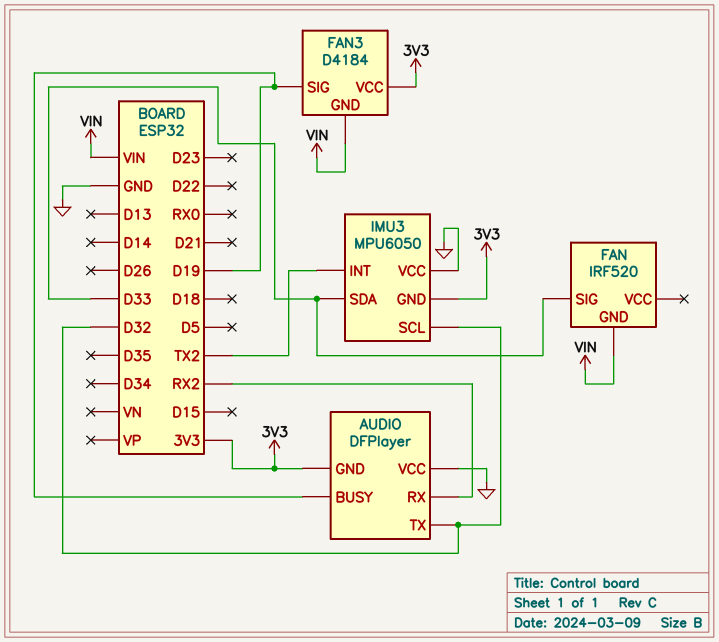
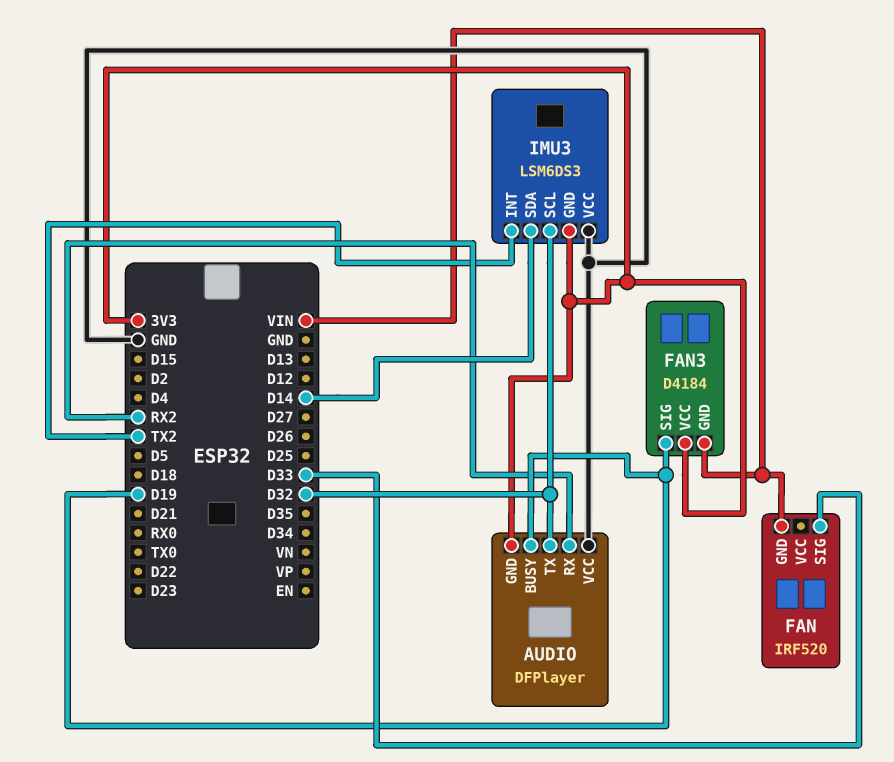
IMU3: MPU6050 -> LSM6DS3
IMU3 pin SDA: D33 -> D14

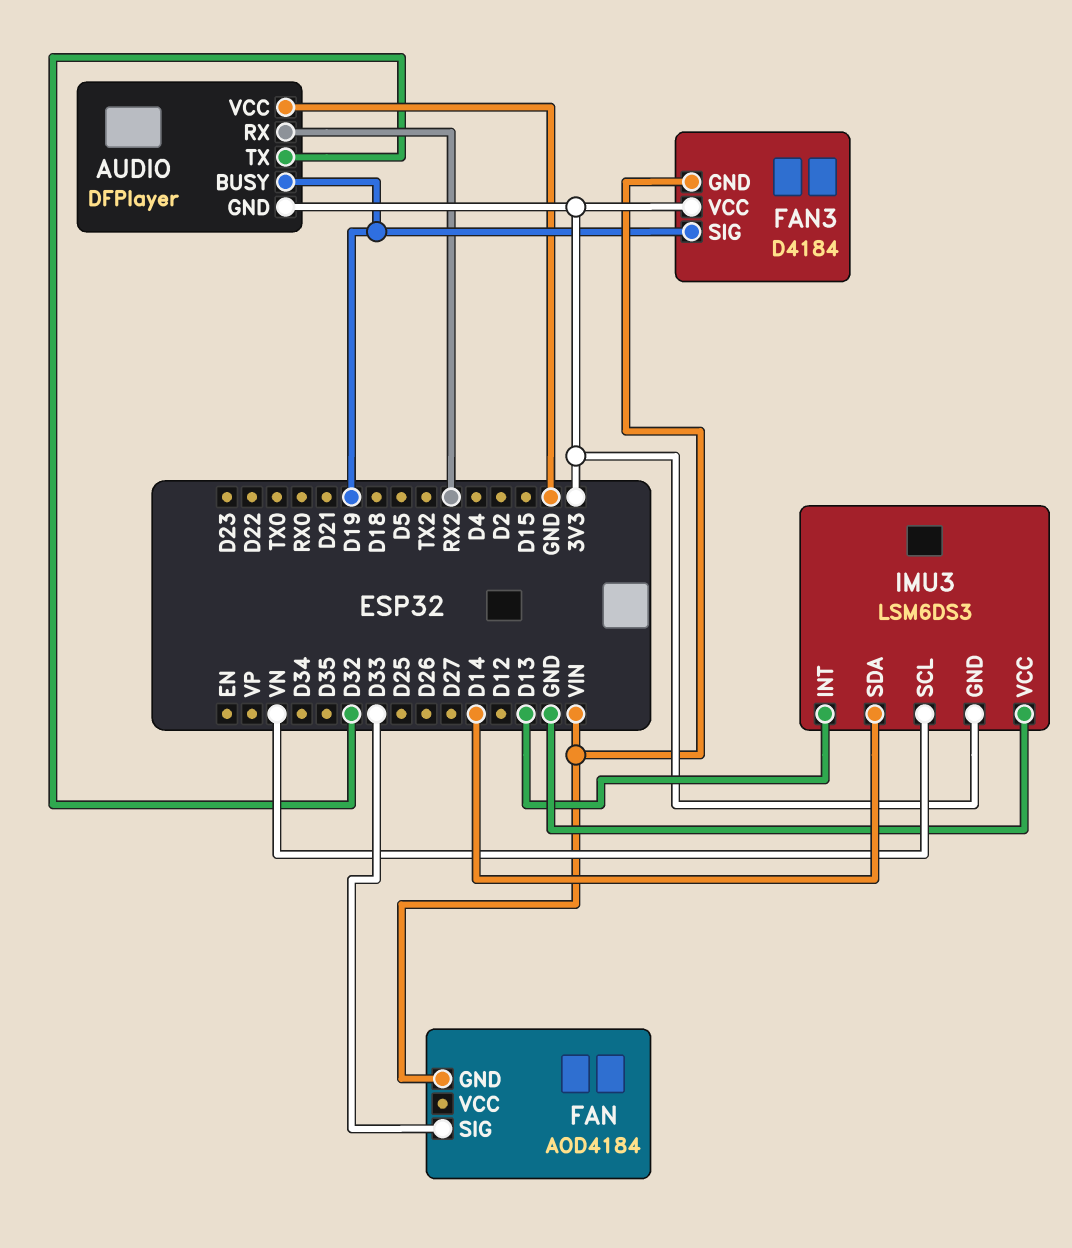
FAN: IRF520 -> AOD4184
IMU3 pin INT: TX2 -> D13
IMU3 pin SCL: D32 -> VN

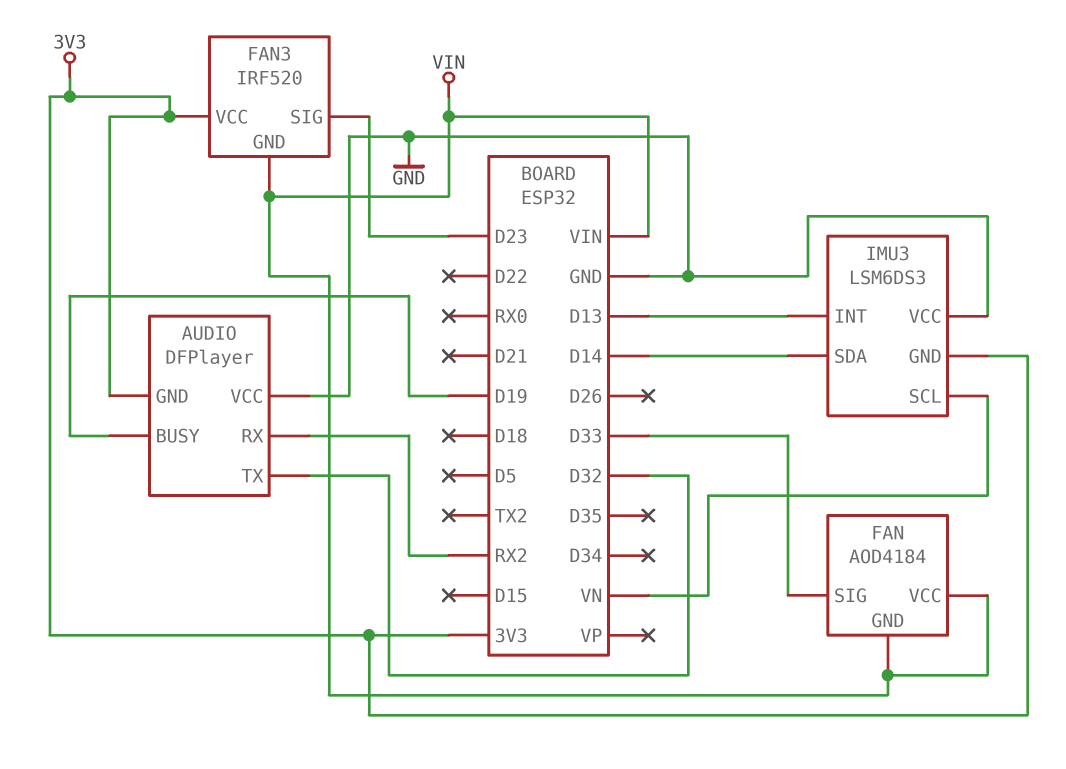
FAN pin VCC: none -> VIN
FAN3: D4184 -> IRF520
FAN3 pin SIG: D19 -> D23

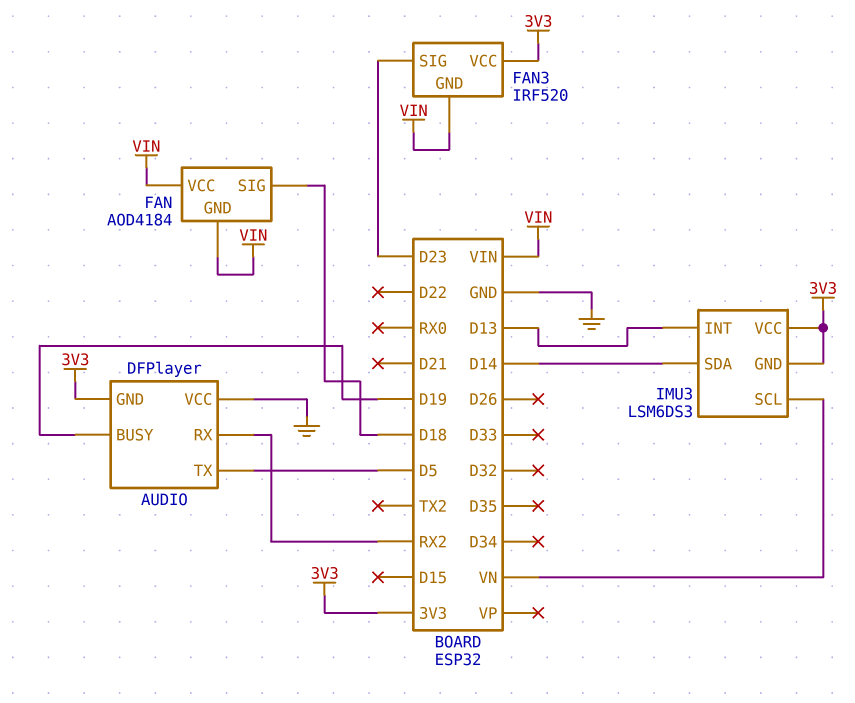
AUDIO pin TX: D32 -> D5
FAN pin SIG: D33 -> D18
IMU3 pin VCC: GND -> 3V3

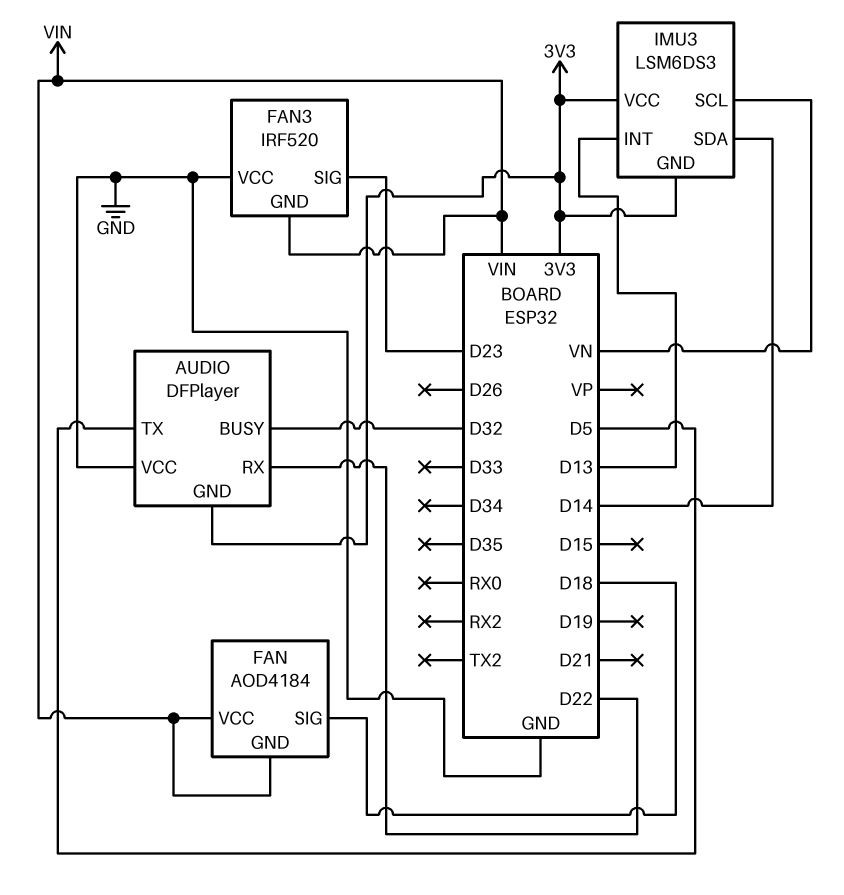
AUDIO pin BUSY: D19 -> D32
AUDIO pin RX: RX2 -> D22
FAN3 pin VCC: 3V3 -> GND

